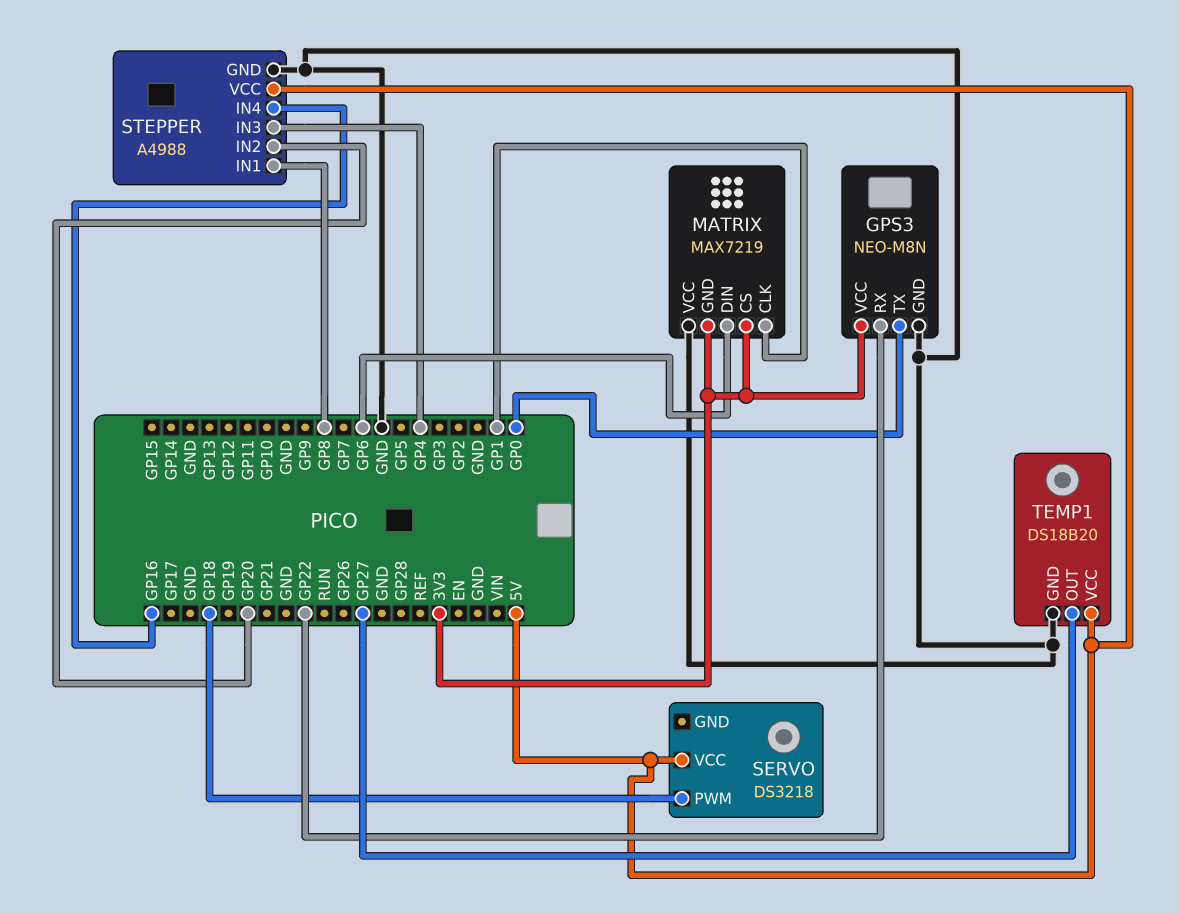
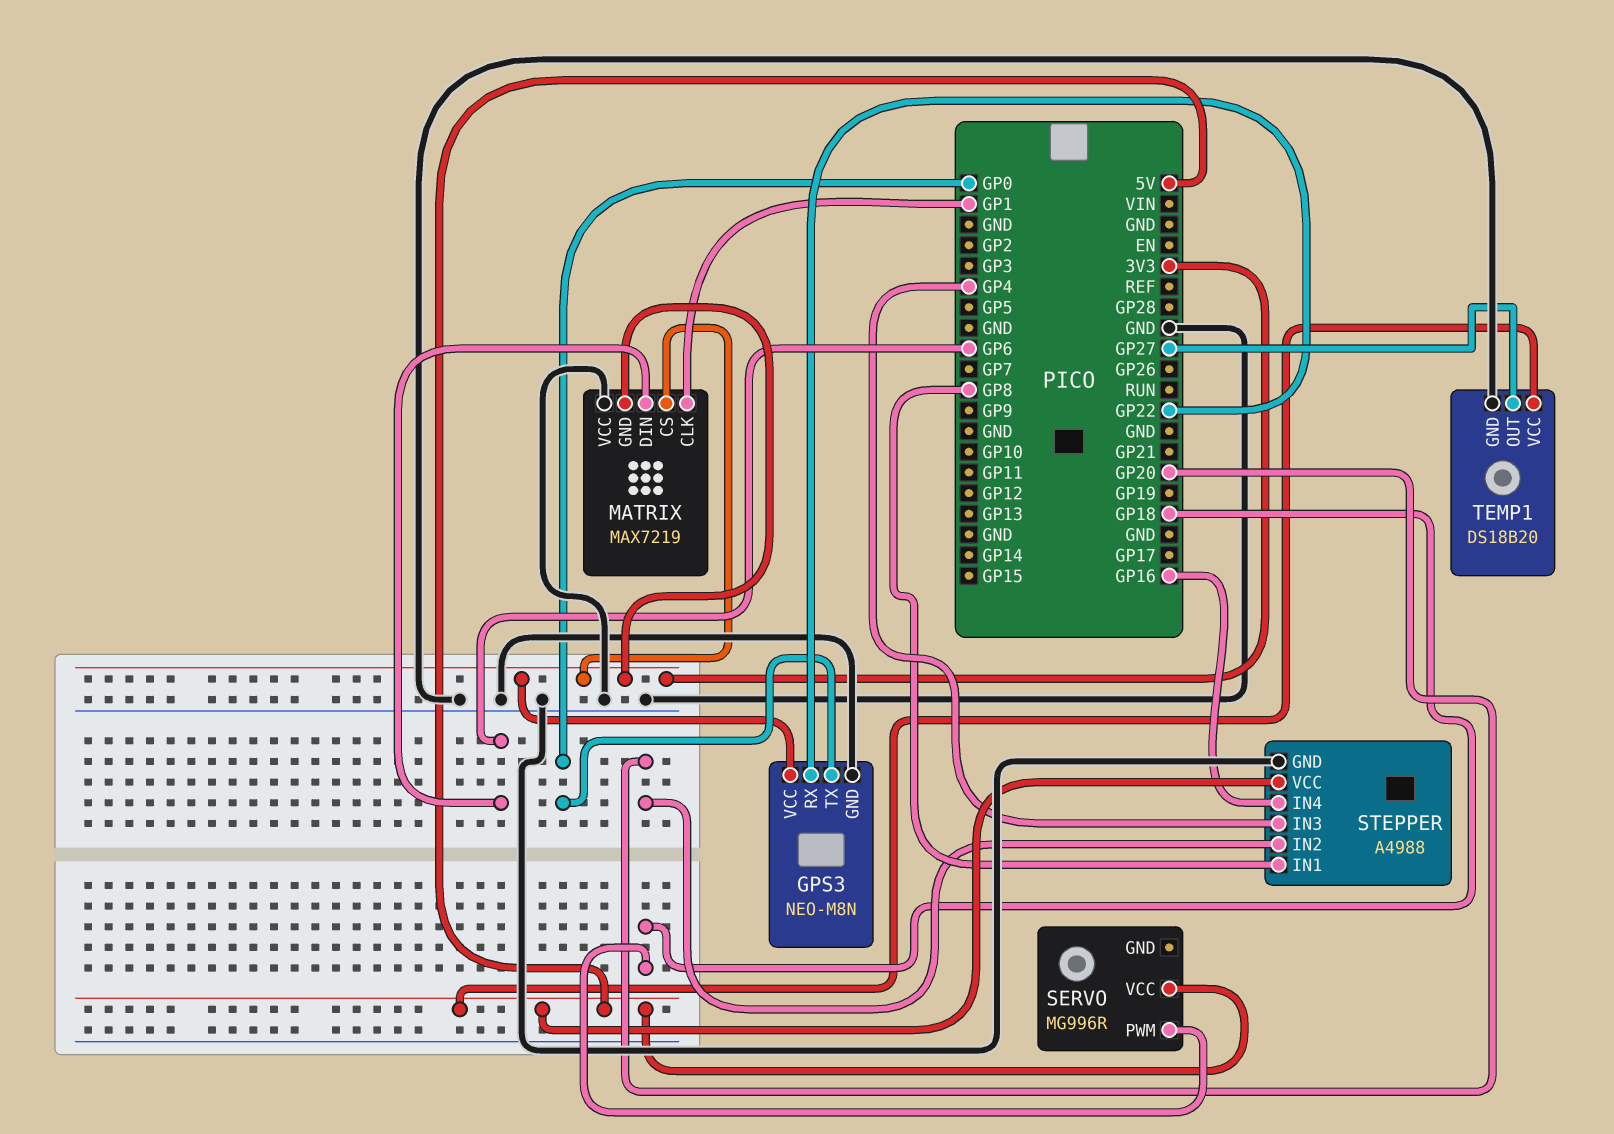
SERVO: DS3218 -> MG996R

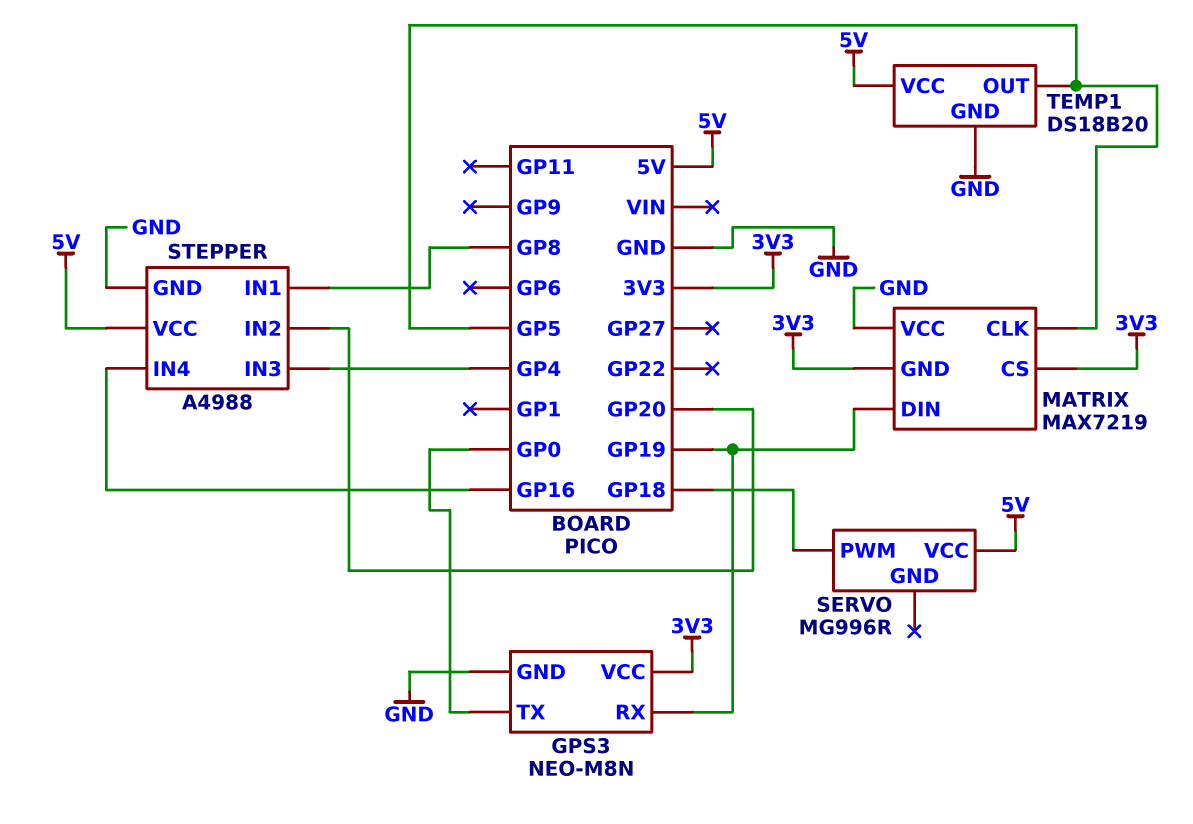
GPS3 pin RX: GP22 -> GP19
MATRIX pin CLK: GP1 -> GP5
MATRIX pin DIN: GP6 -> GP19
TEMP1 pin OUT: GP27 -> GP5

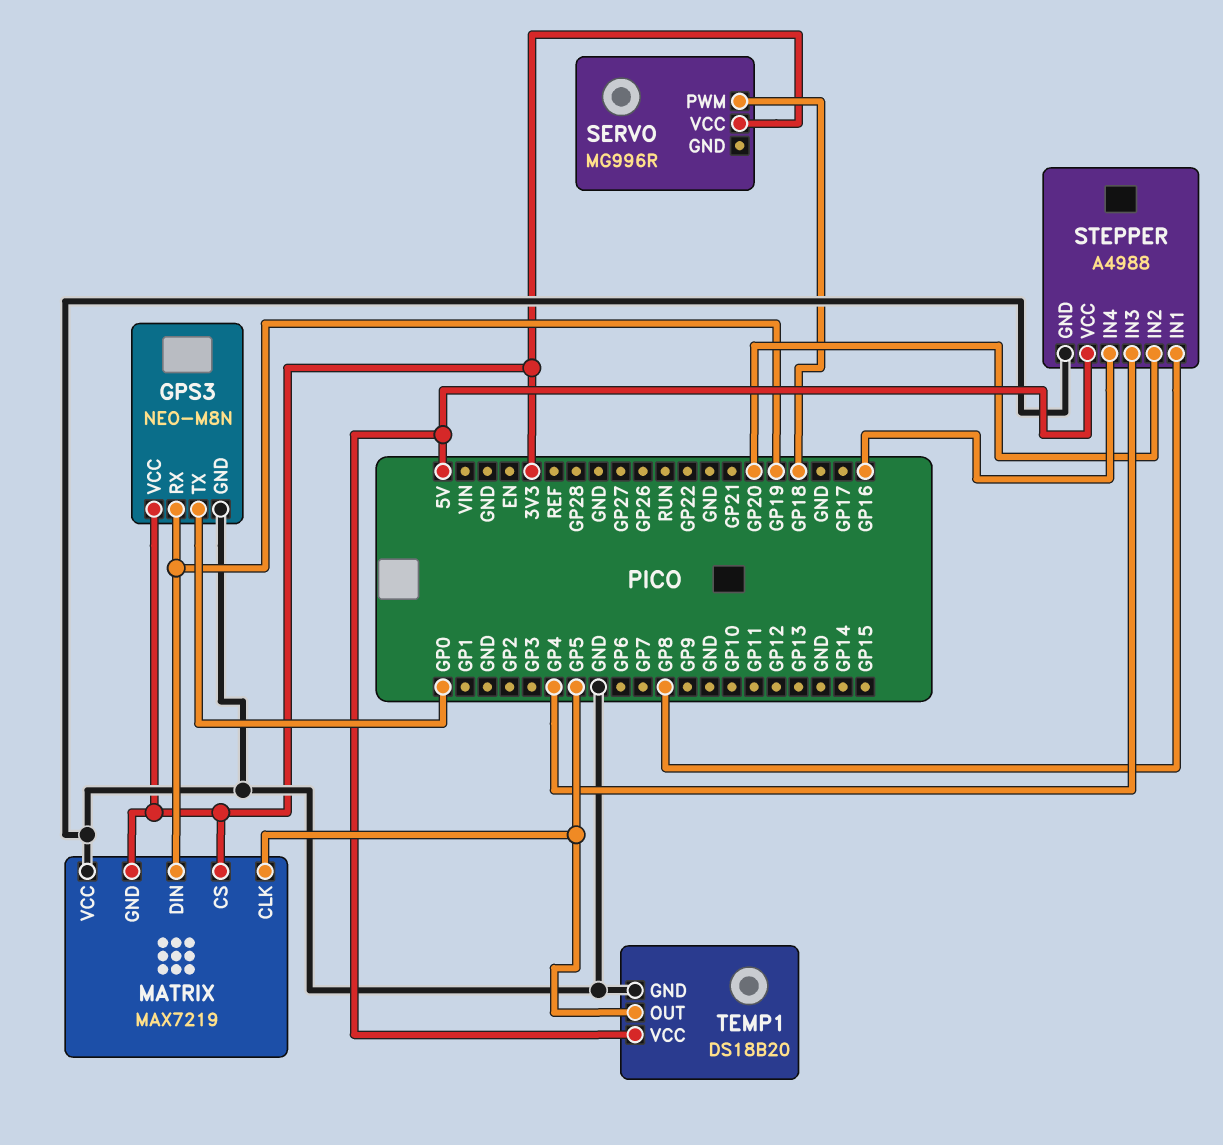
SERVO pin VCC: 5V -> 3V3

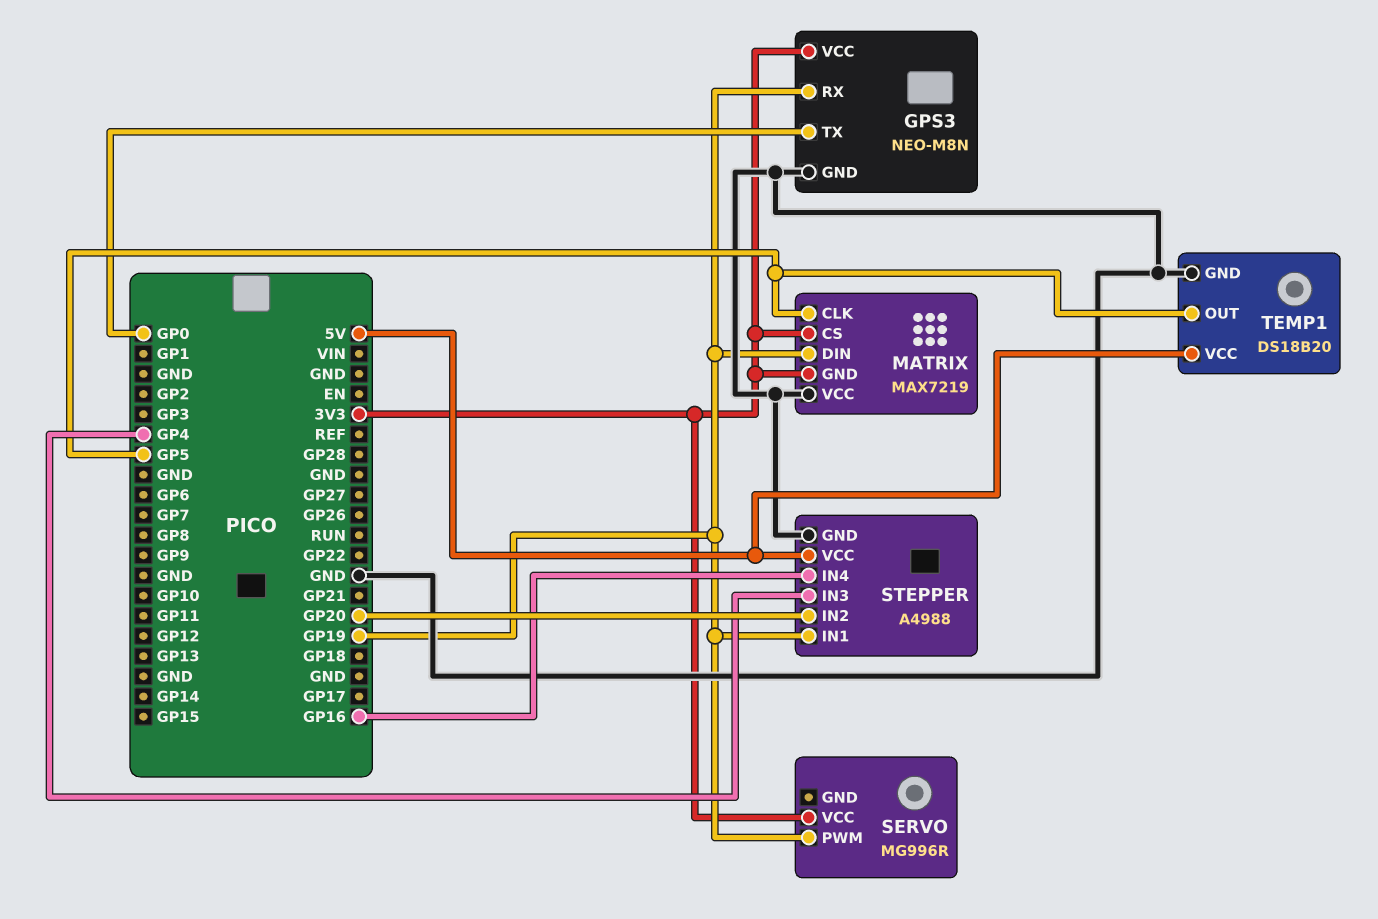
SERVO pin PWM: GP18 -> GP19
STEPPER pin IN1: GP8 -> GP19

